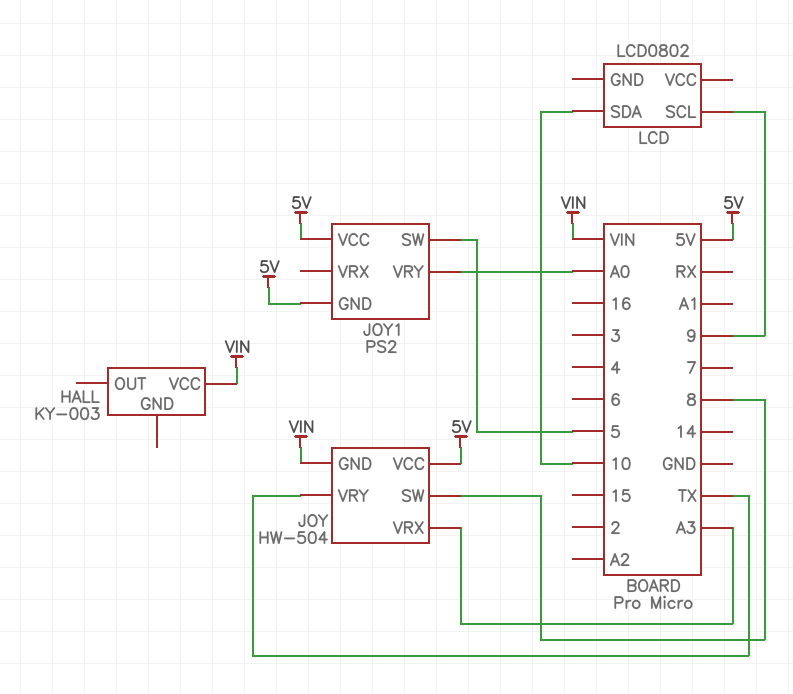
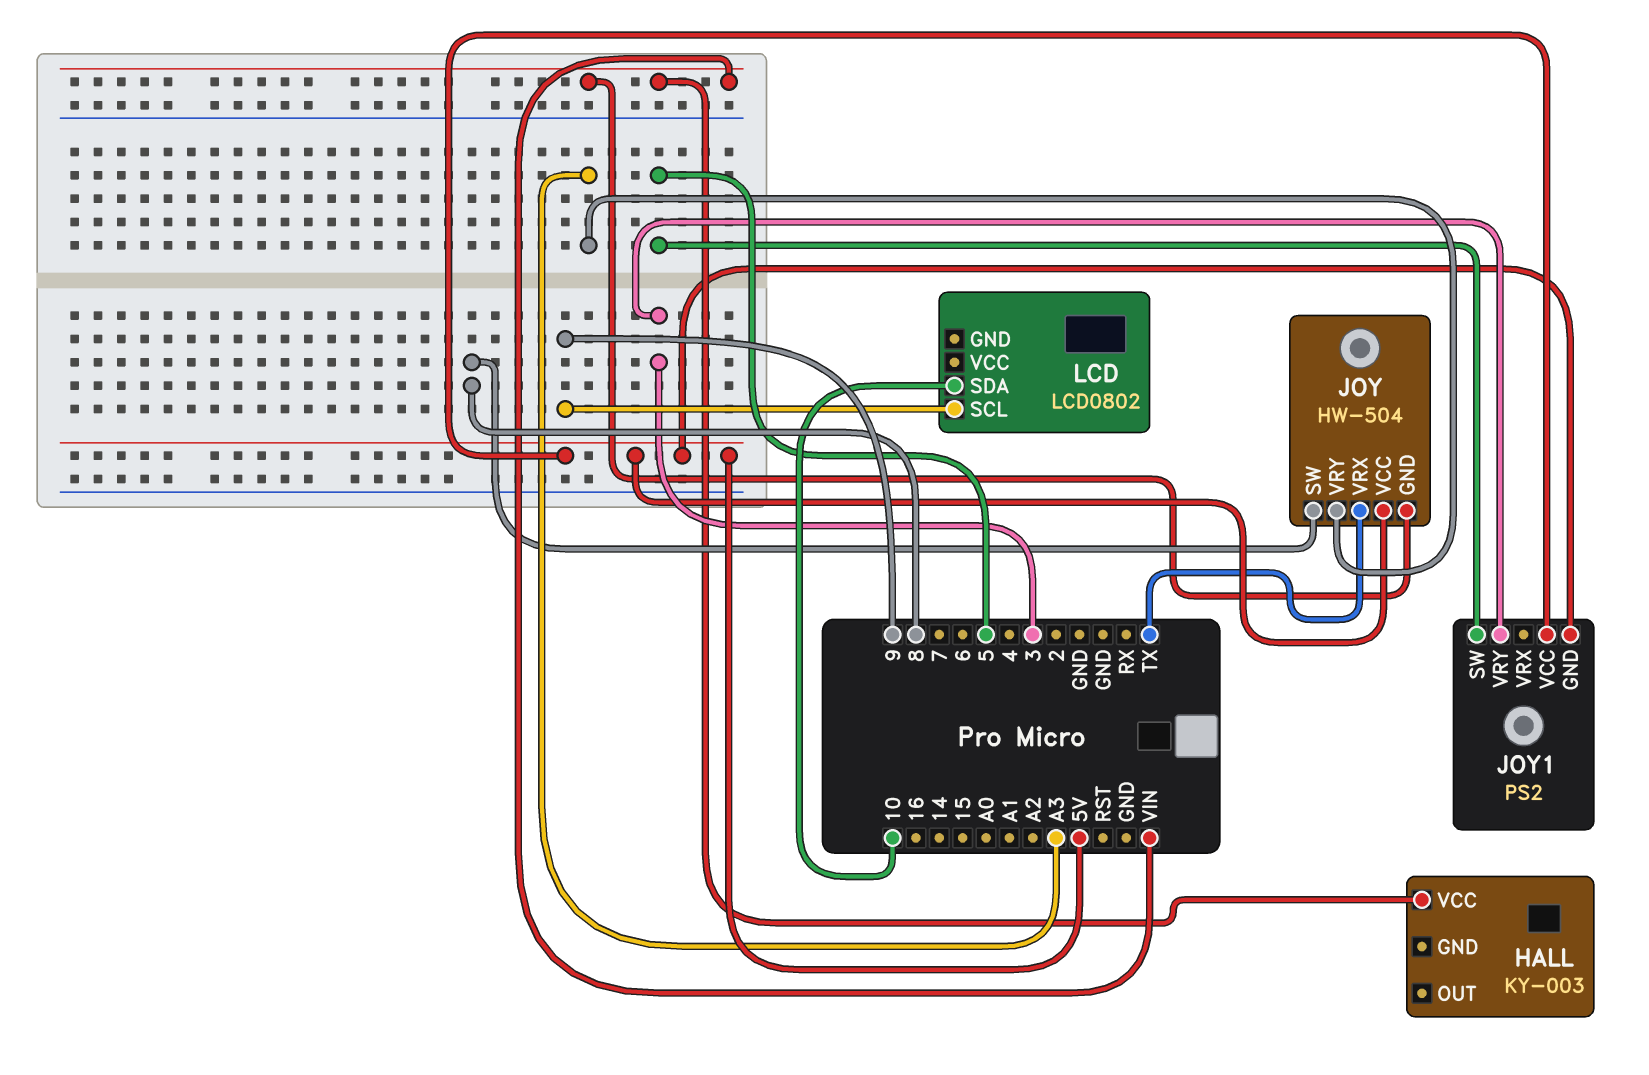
JOY pin VRX: A3 -> TX
JOY pin VRY: TX -> A3
JOY1 pin VRY: A0 -> 3

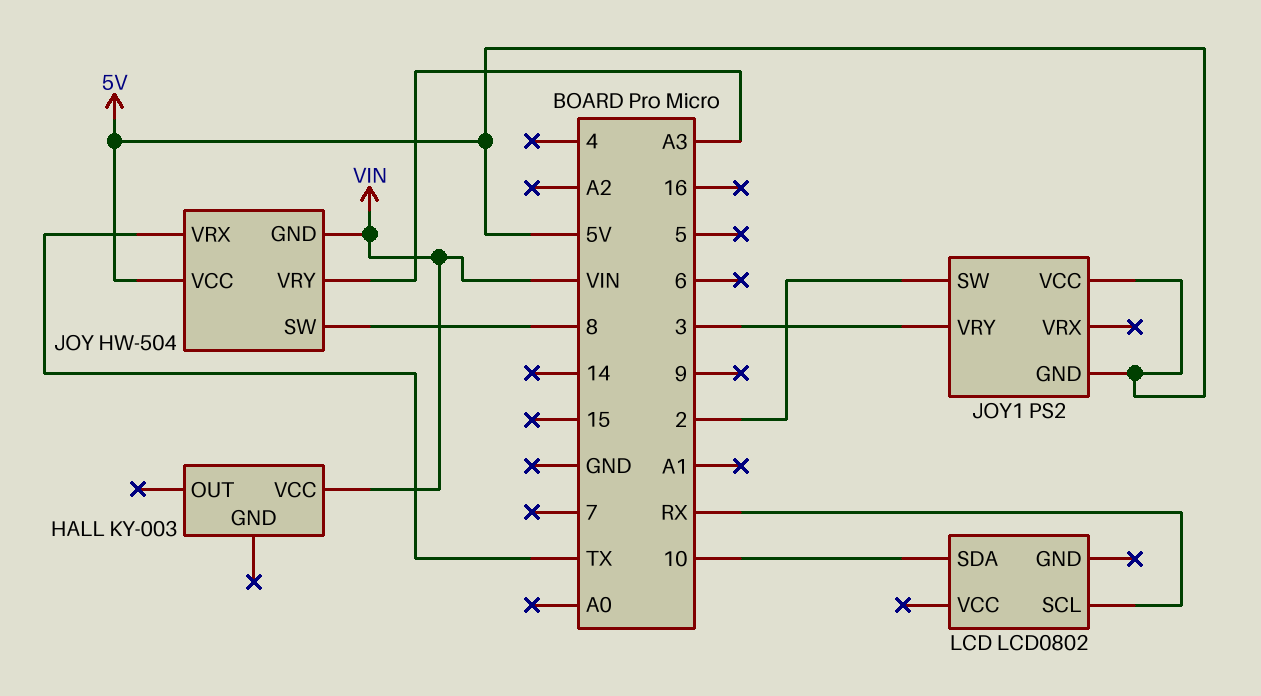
JOY1 pin SW: 5 -> 2
LCD pin SCL: 9 -> RX

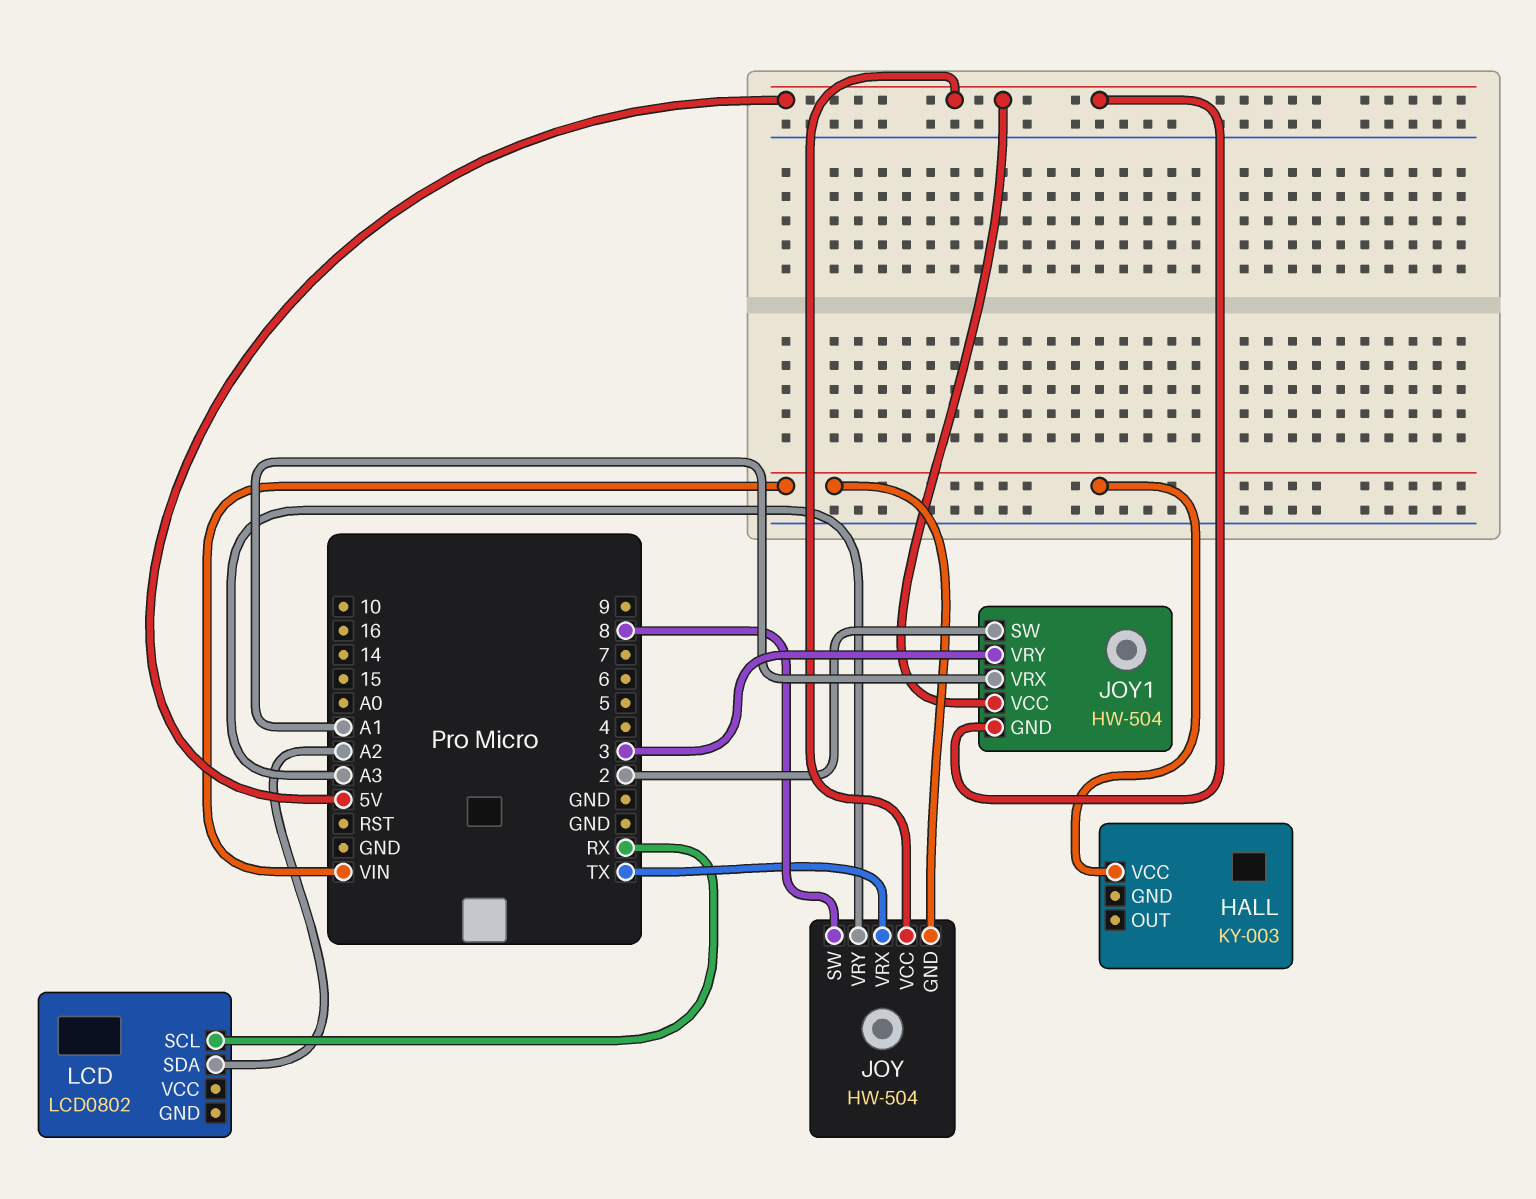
JOY1: PS2 -> HW-504
JOY1 pin VRX: none -> A1
LCD pin SDA: 10 -> A2

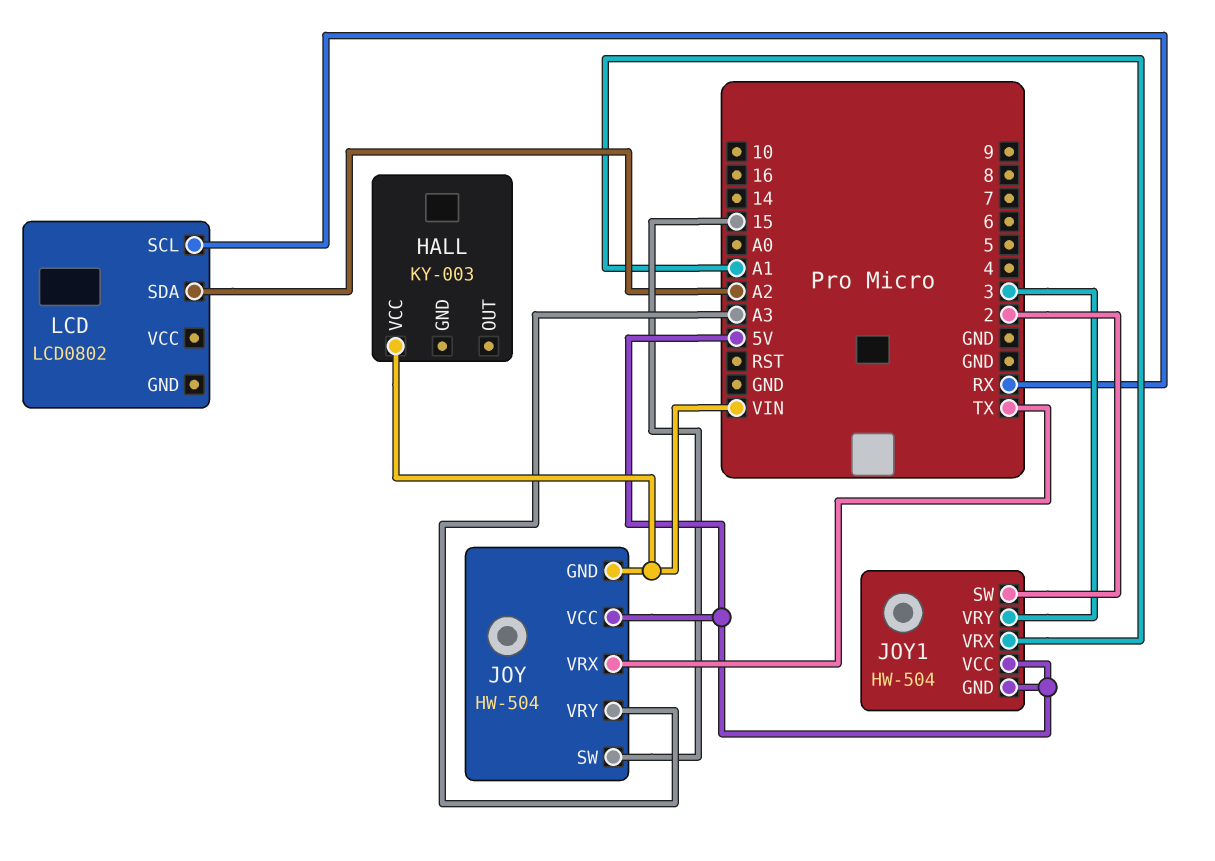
JOY pin SW: 8 -> 15

